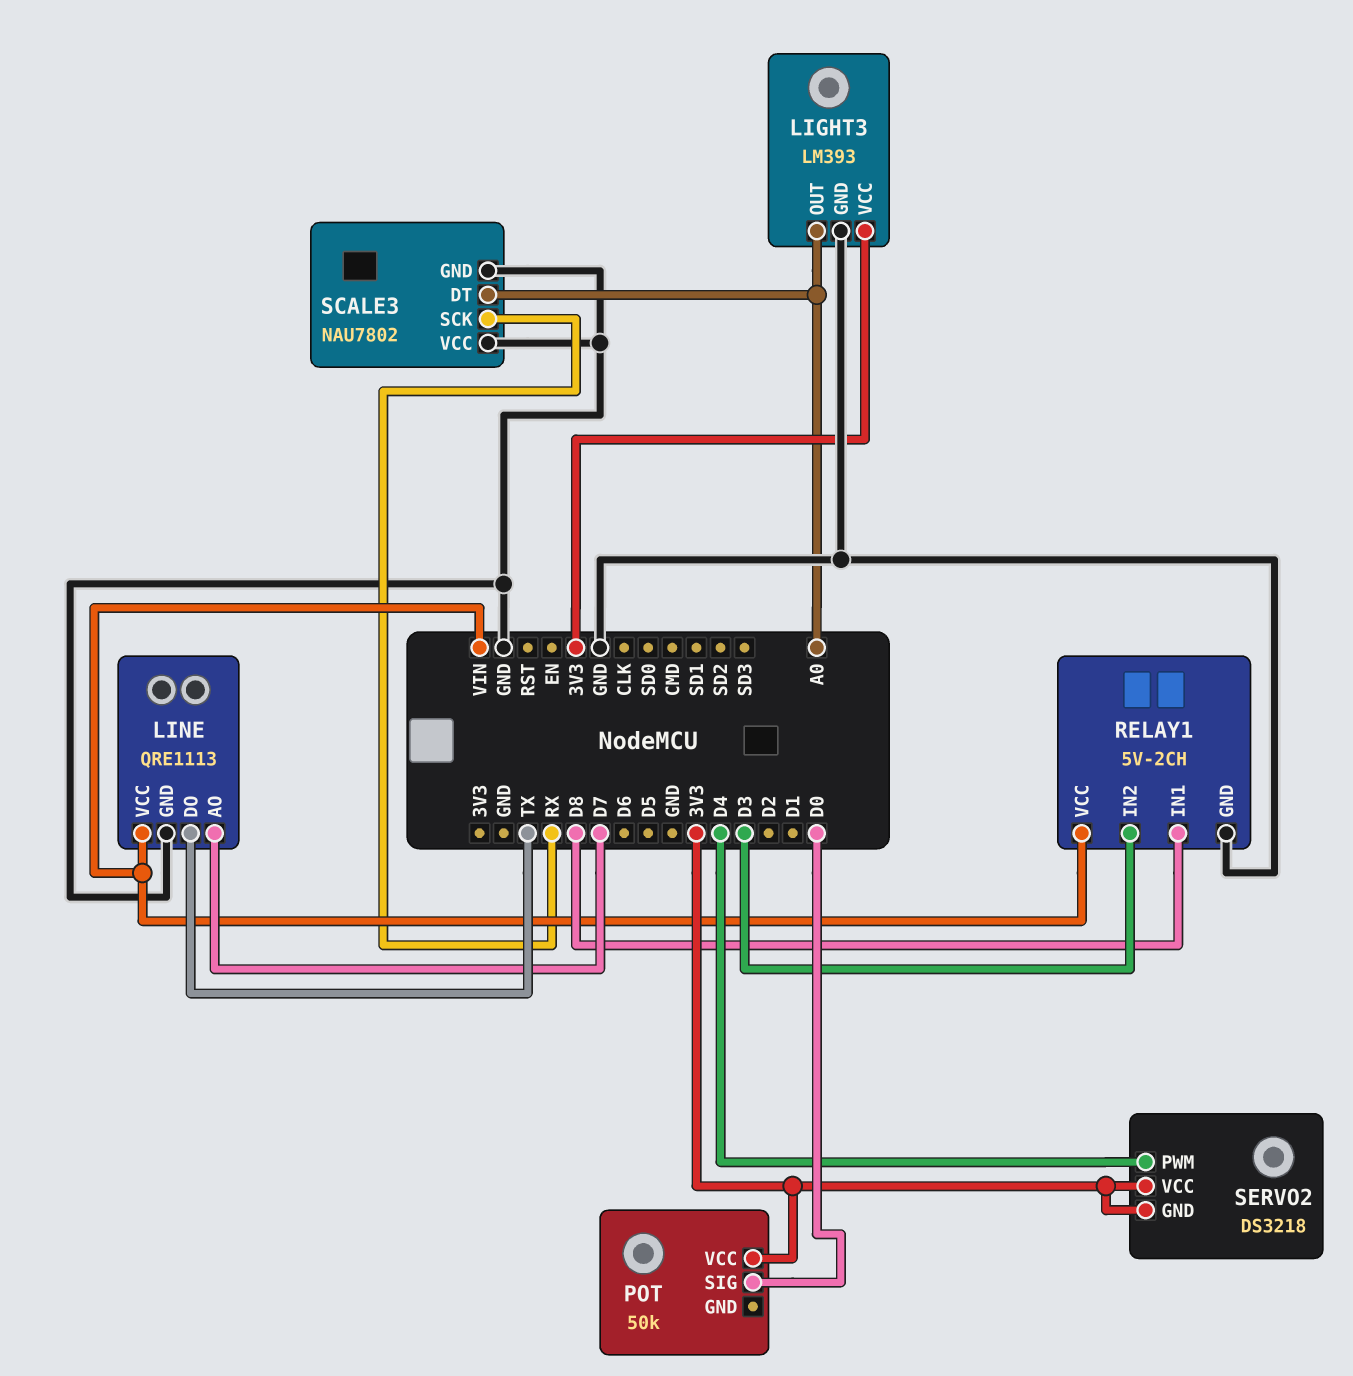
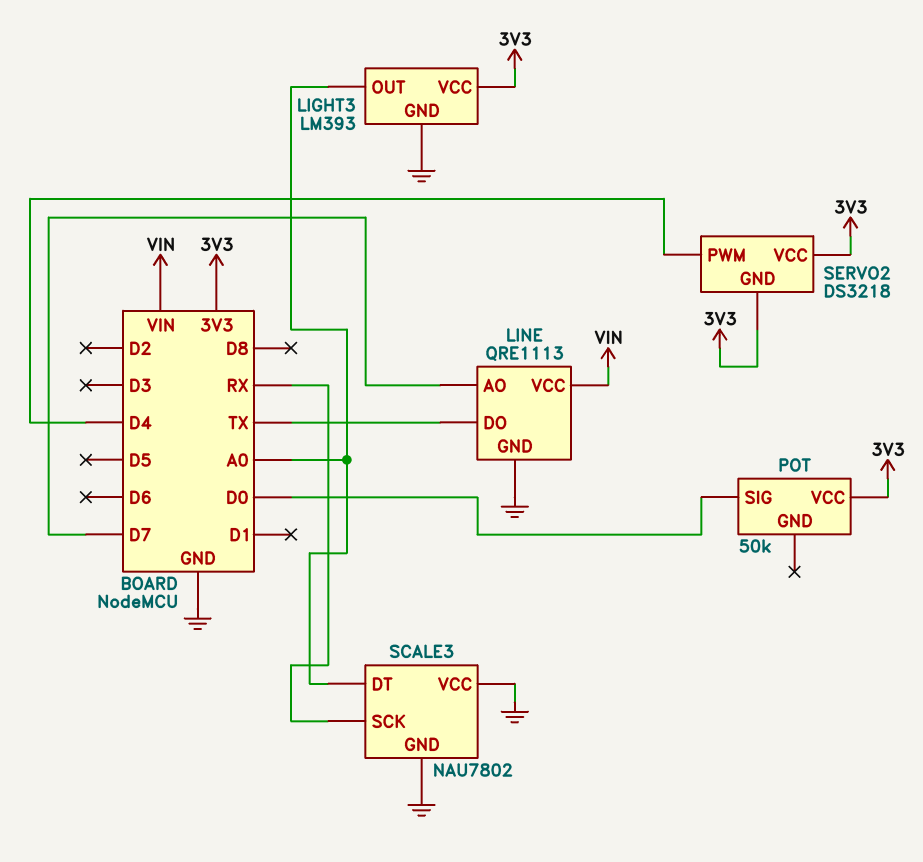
RELAY1: 5V-2CH -> none
RELAY1 pin GND: GND -> none
RELAY1 pin IN1: D8 -> none
RELAY1 pin IN2: D3 -> none
RELAY1 pin VCC: VIN -> none

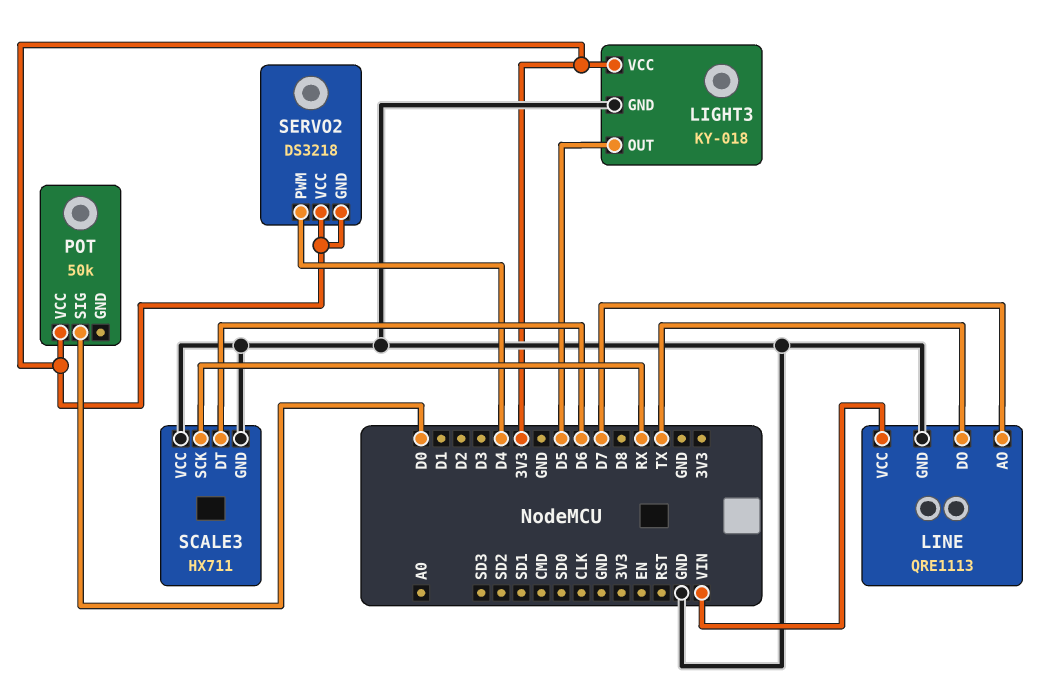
LIGHT3: LM393 -> KY-018
LIGHT3 pin OUT: A0 -> D5
SCALE3: NAU7802 -> HX711
SCALE3 pin DT: A0 -> D6

